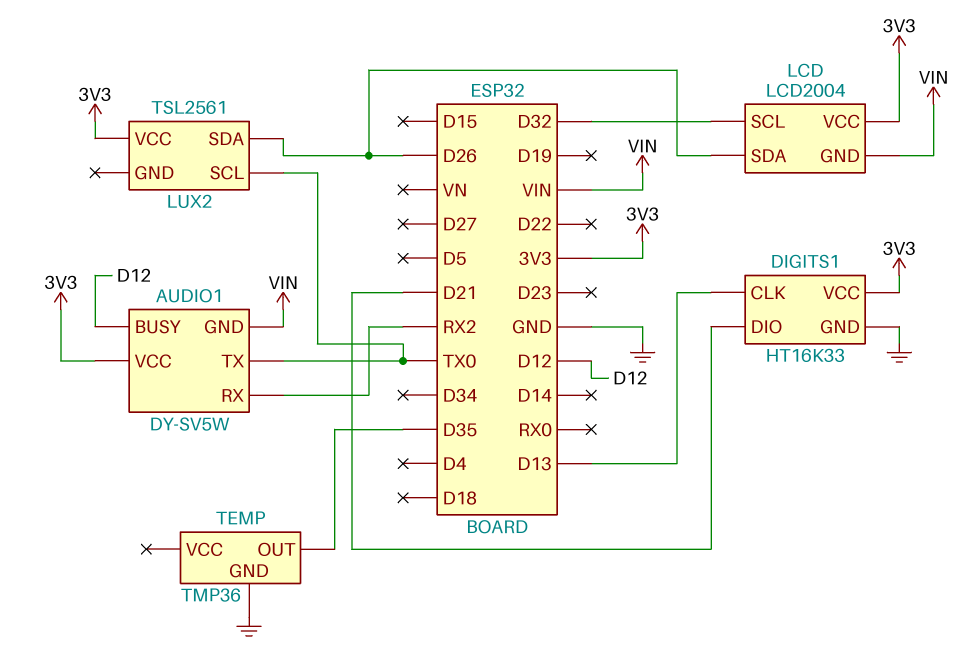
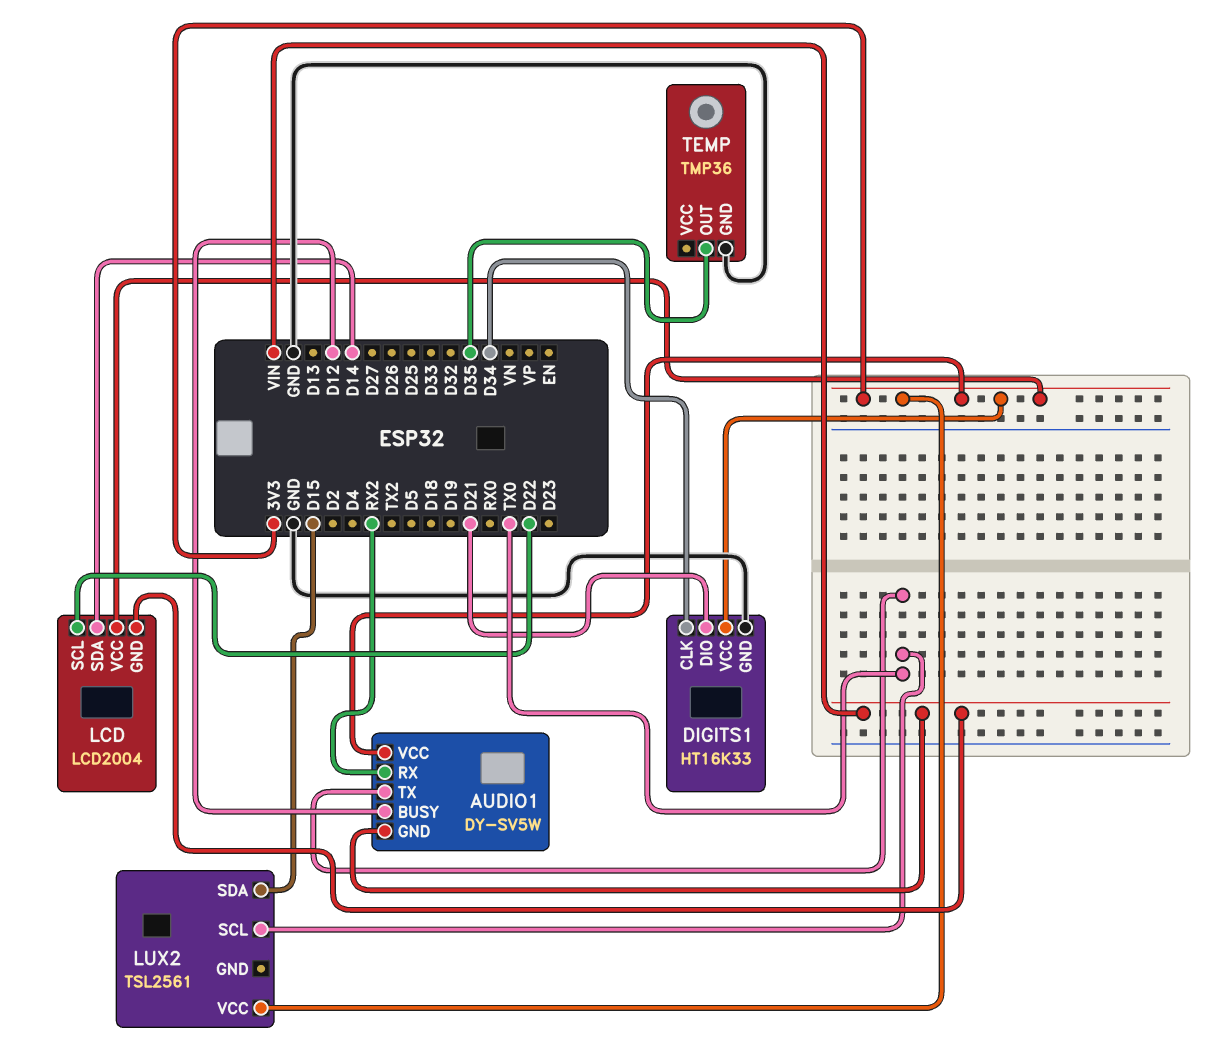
DIGITS1 pin CLK: D13 -> D34
LCD pin SCL: D32 -> D22
LCD pin SDA: D26 -> D14
LUX2 pin SDA: D26 -> D15

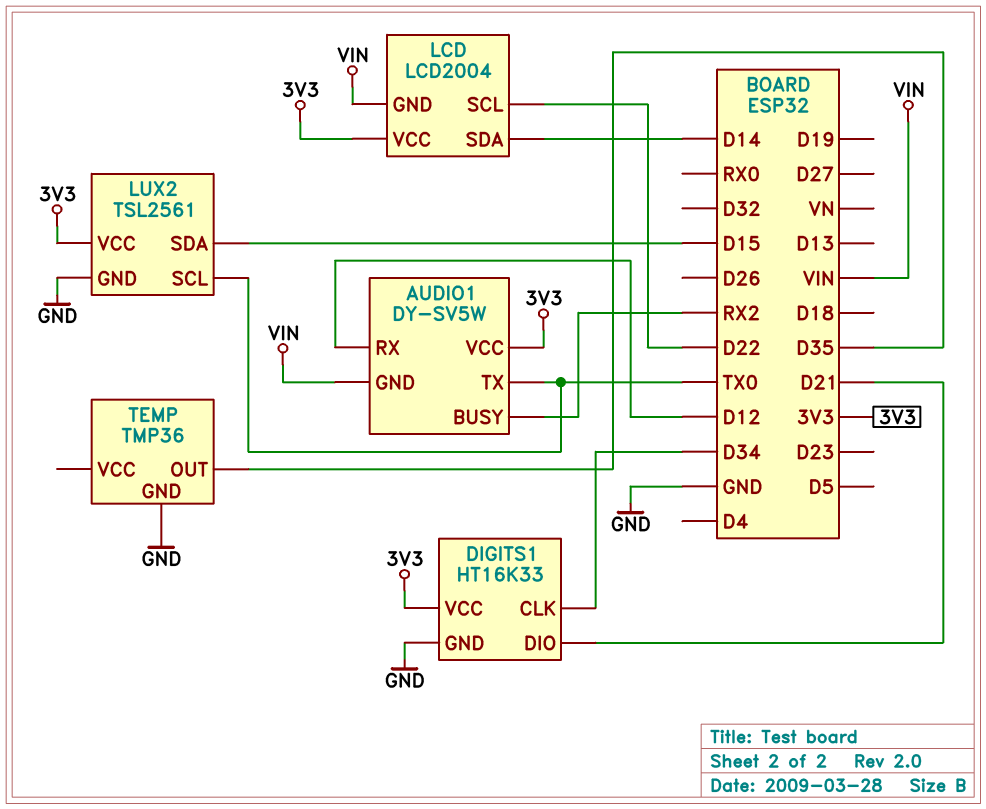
AUDIO1 pin BUSY: D12 -> RX2
AUDIO1 pin RX: RX2 -> D12
LUX2 pin GND: none -> GND

